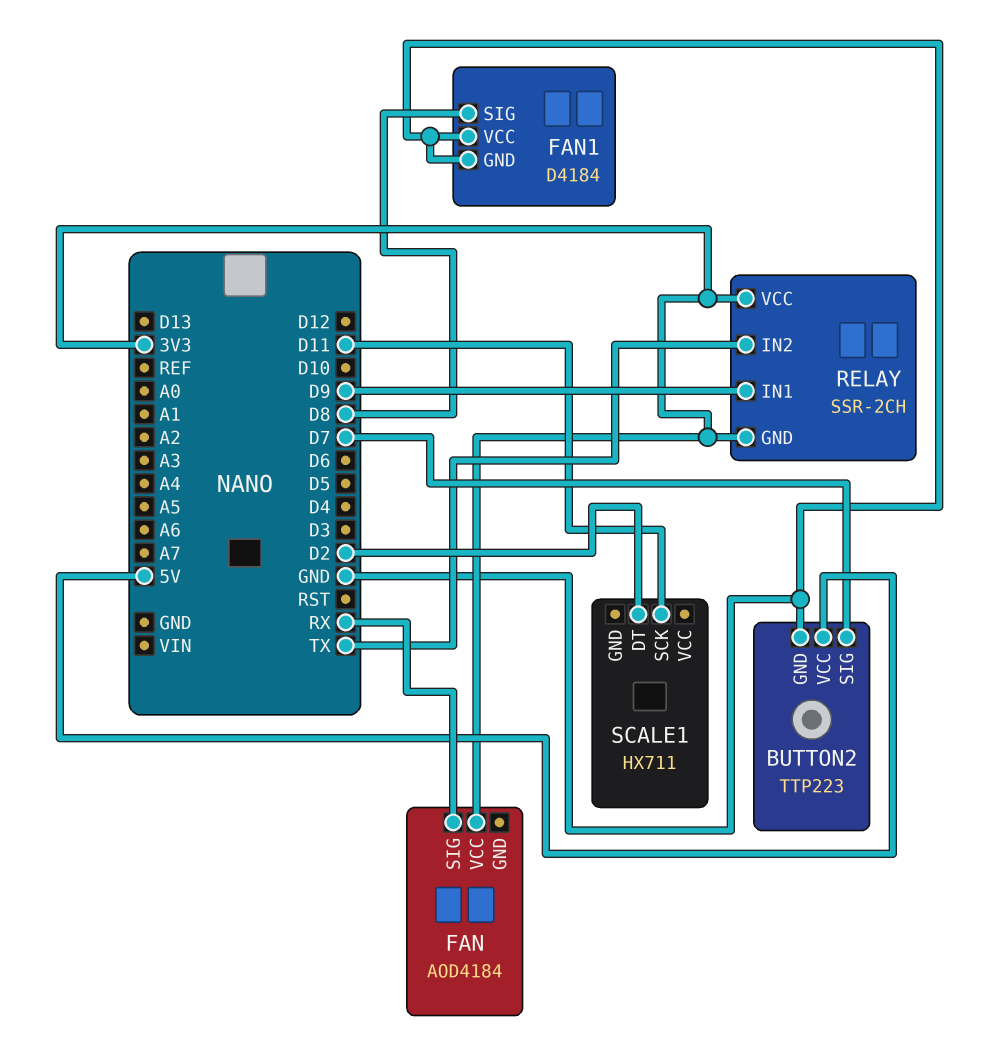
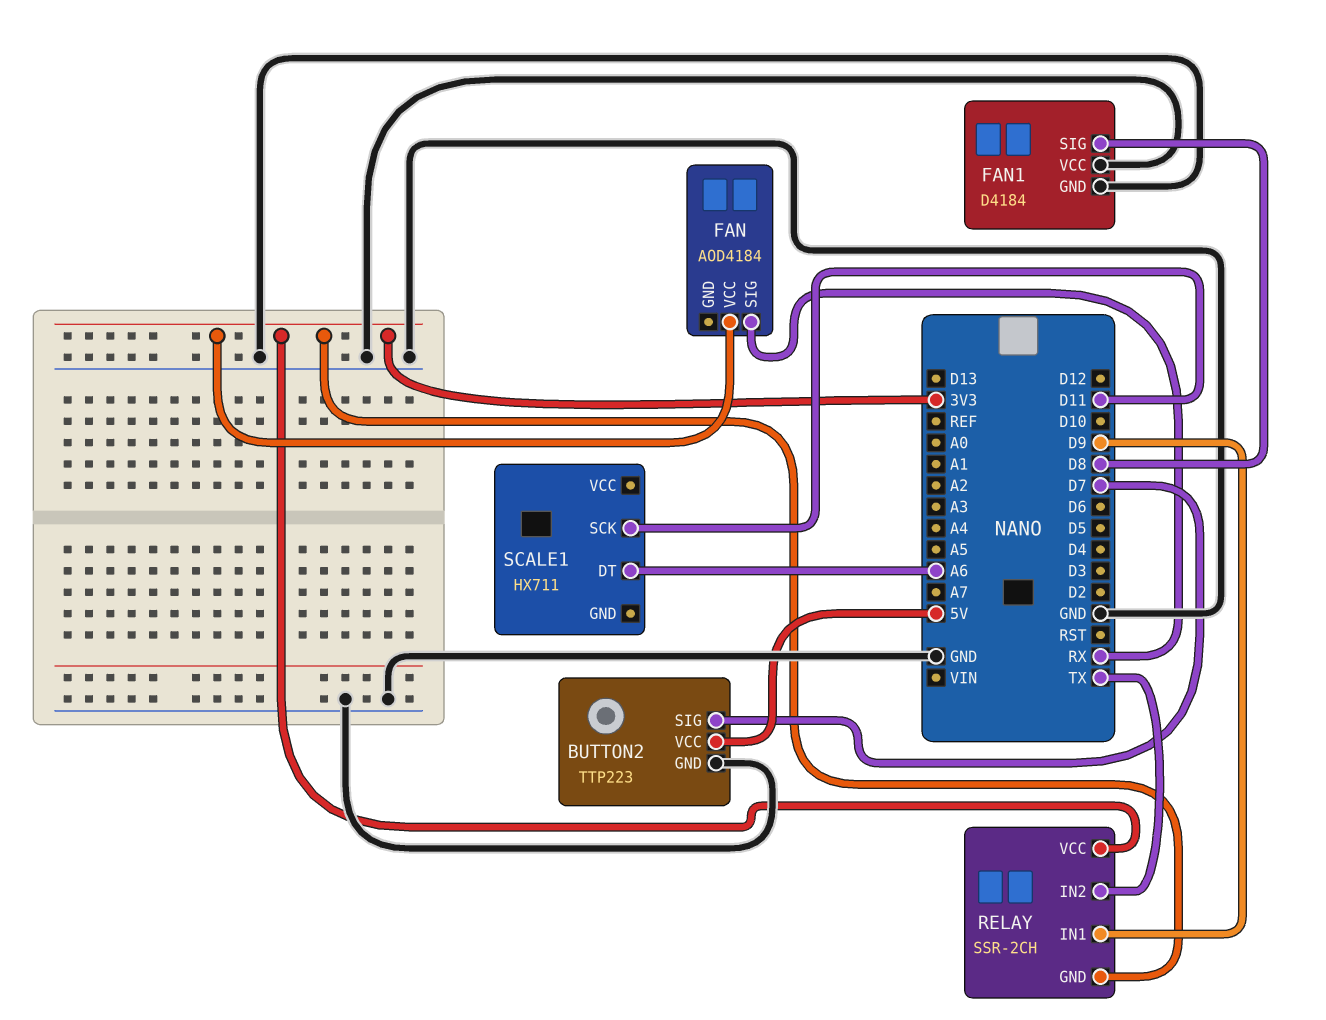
SCALE1 pin DT: D2 -> A6

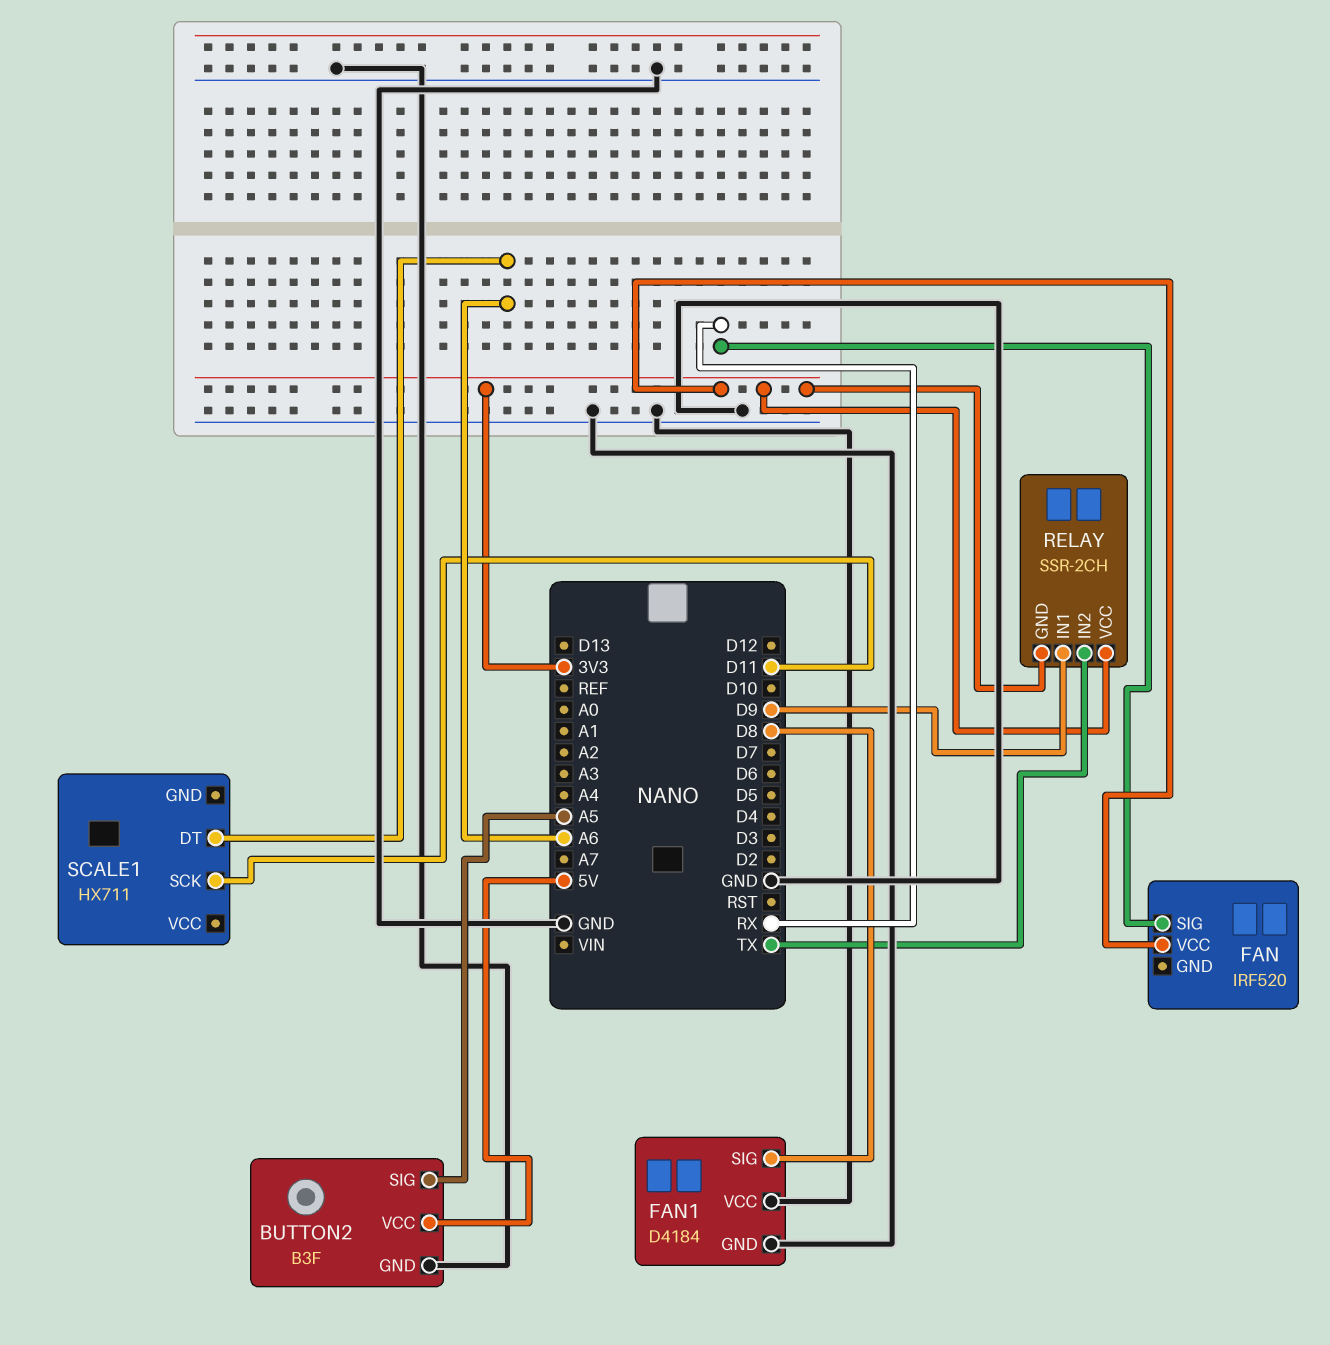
BUTTON2: TTP223 -> B3F
BUTTON2 pin SIG: D7 -> A5
FAN: AOD4184 -> IRF520

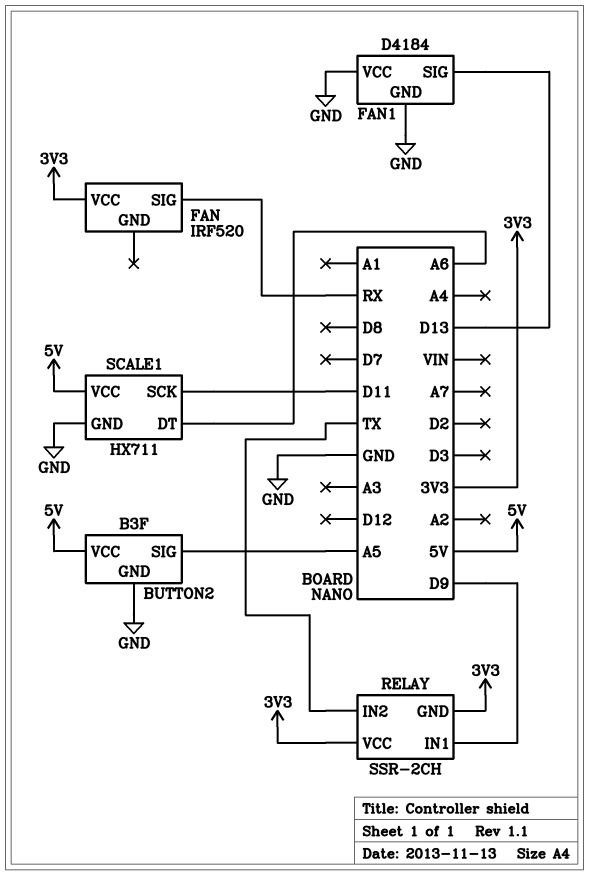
FAN1 pin SIG: D8 -> D13
SCALE1 pin GND: none -> GND
SCALE1 pin VCC: none -> 5V

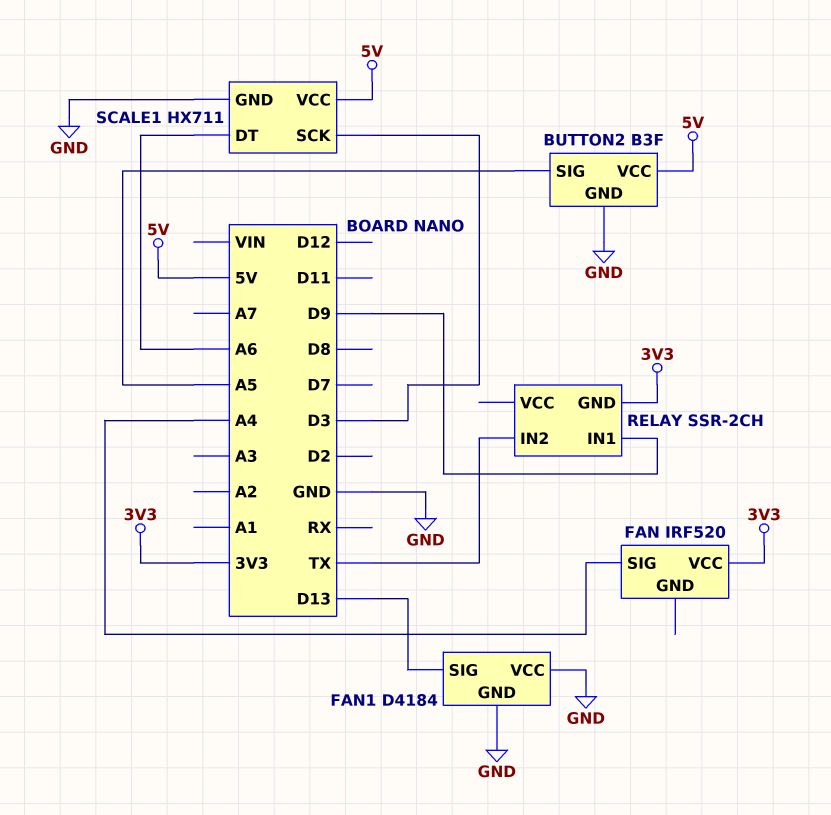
FAN pin SIG: RX -> A4
RELAY pin VCC: 3V3 -> none
SCALE1 pin SCK: D11 -> D3

